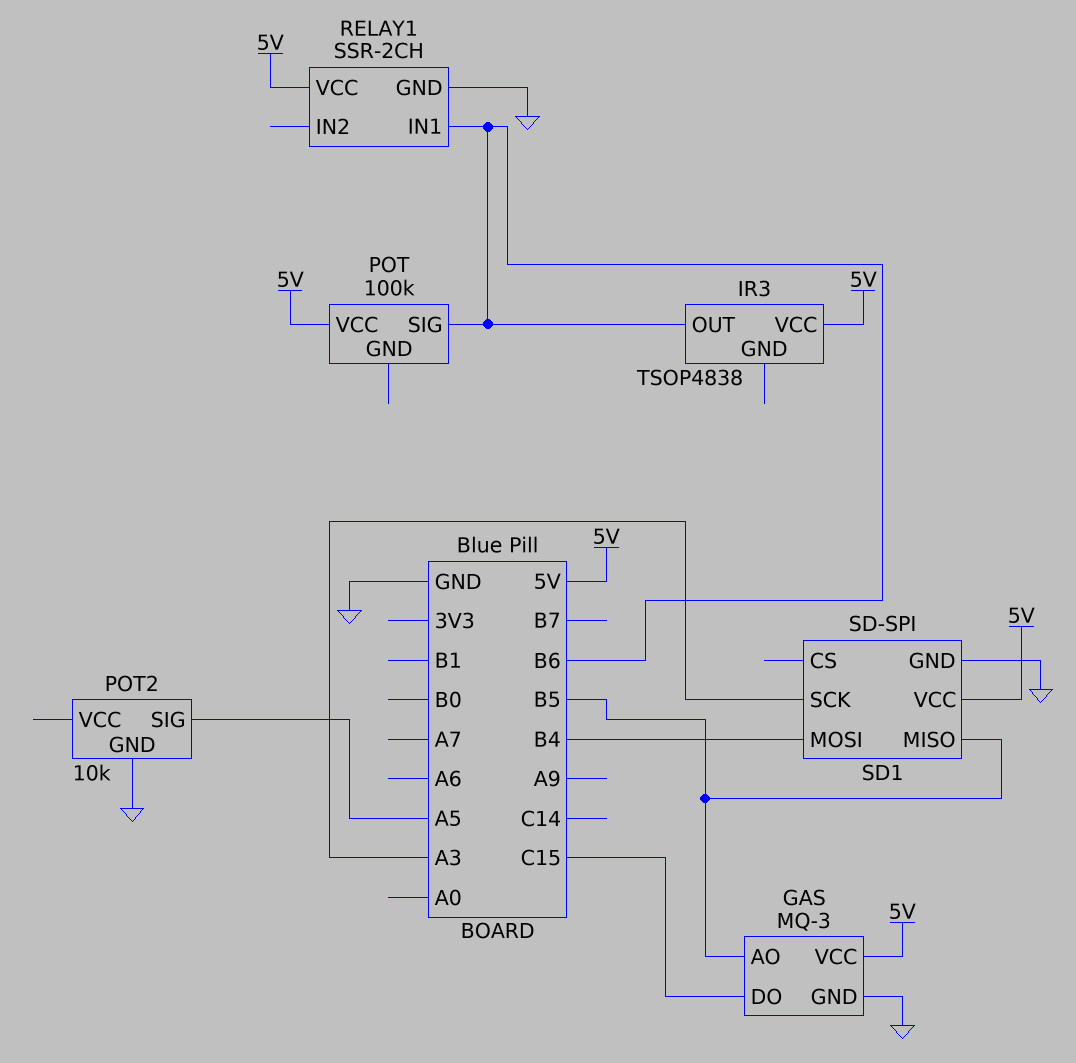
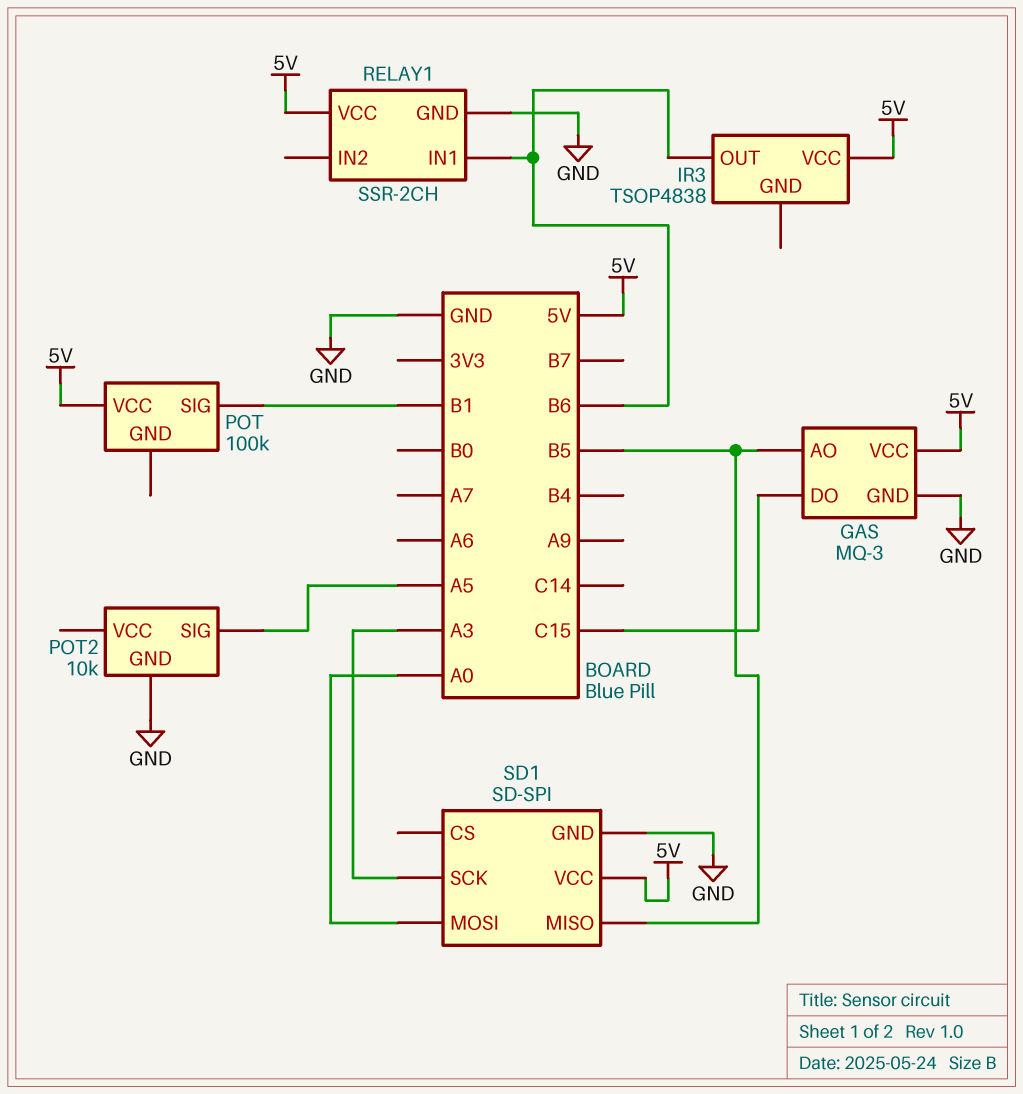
POT pin SIG: B6 -> B1
SD1 pin MOSI: B4 -> A0

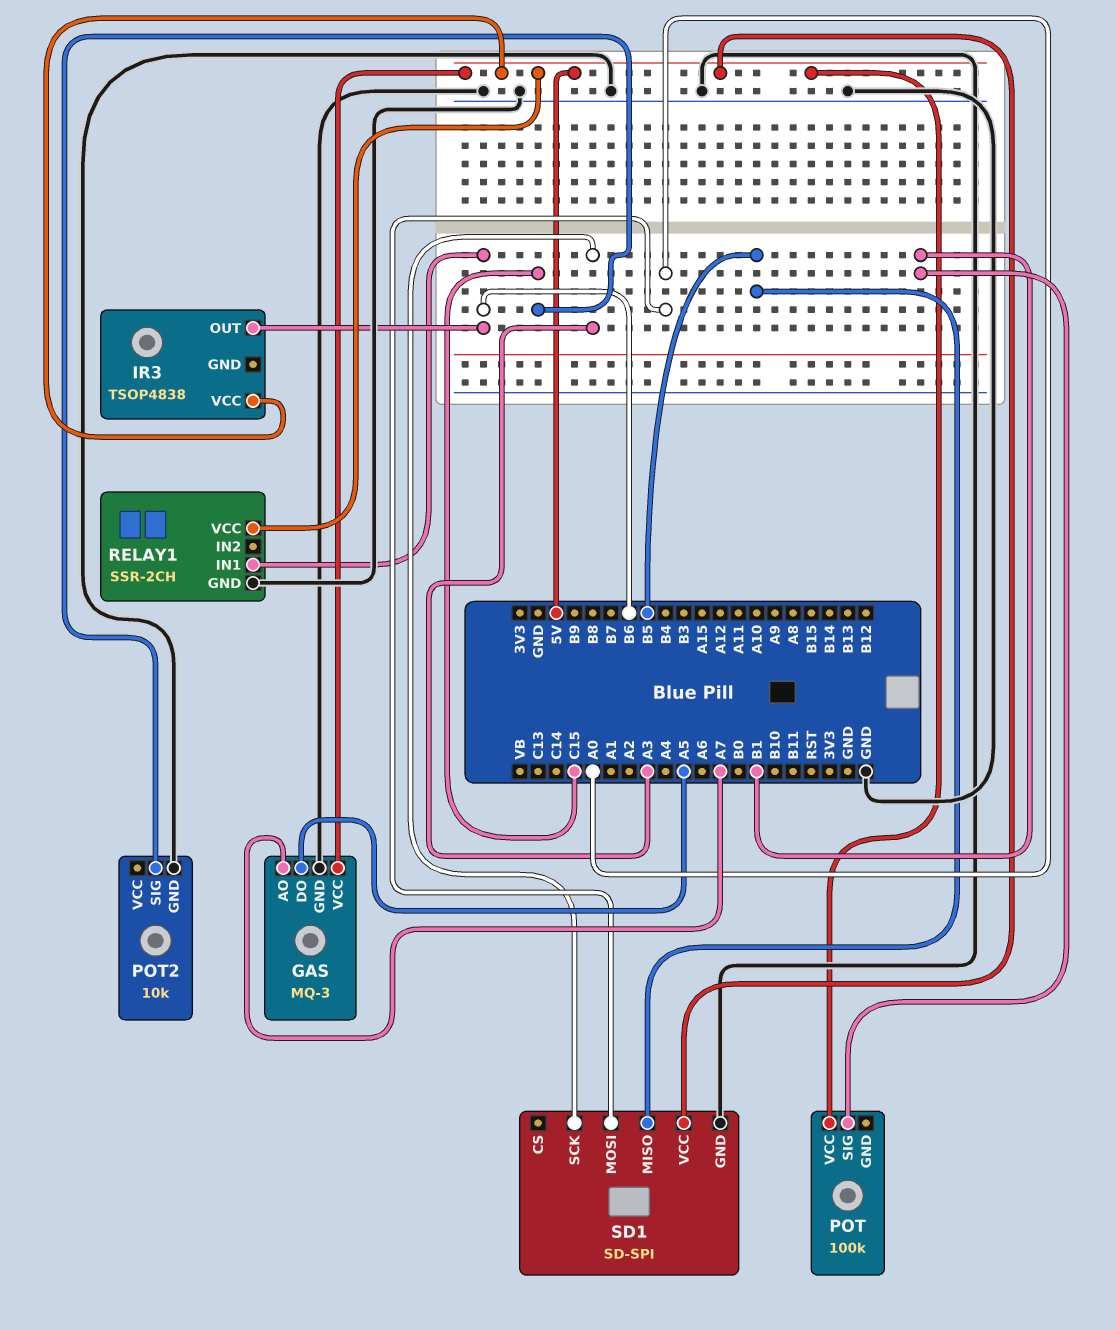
GAS pin AO: B5 -> A7
GAS pin DO: C15 -> A5
POT2 pin SIG: A5 -> C15

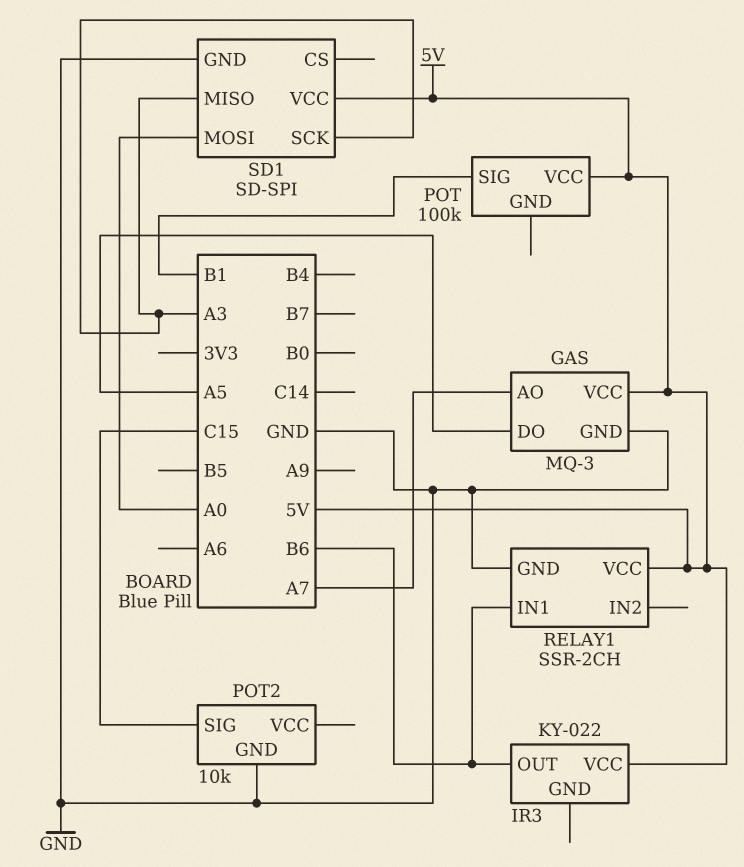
IR3: TSOP4838 -> KY-022
SD1 pin MISO: B5 -> A3

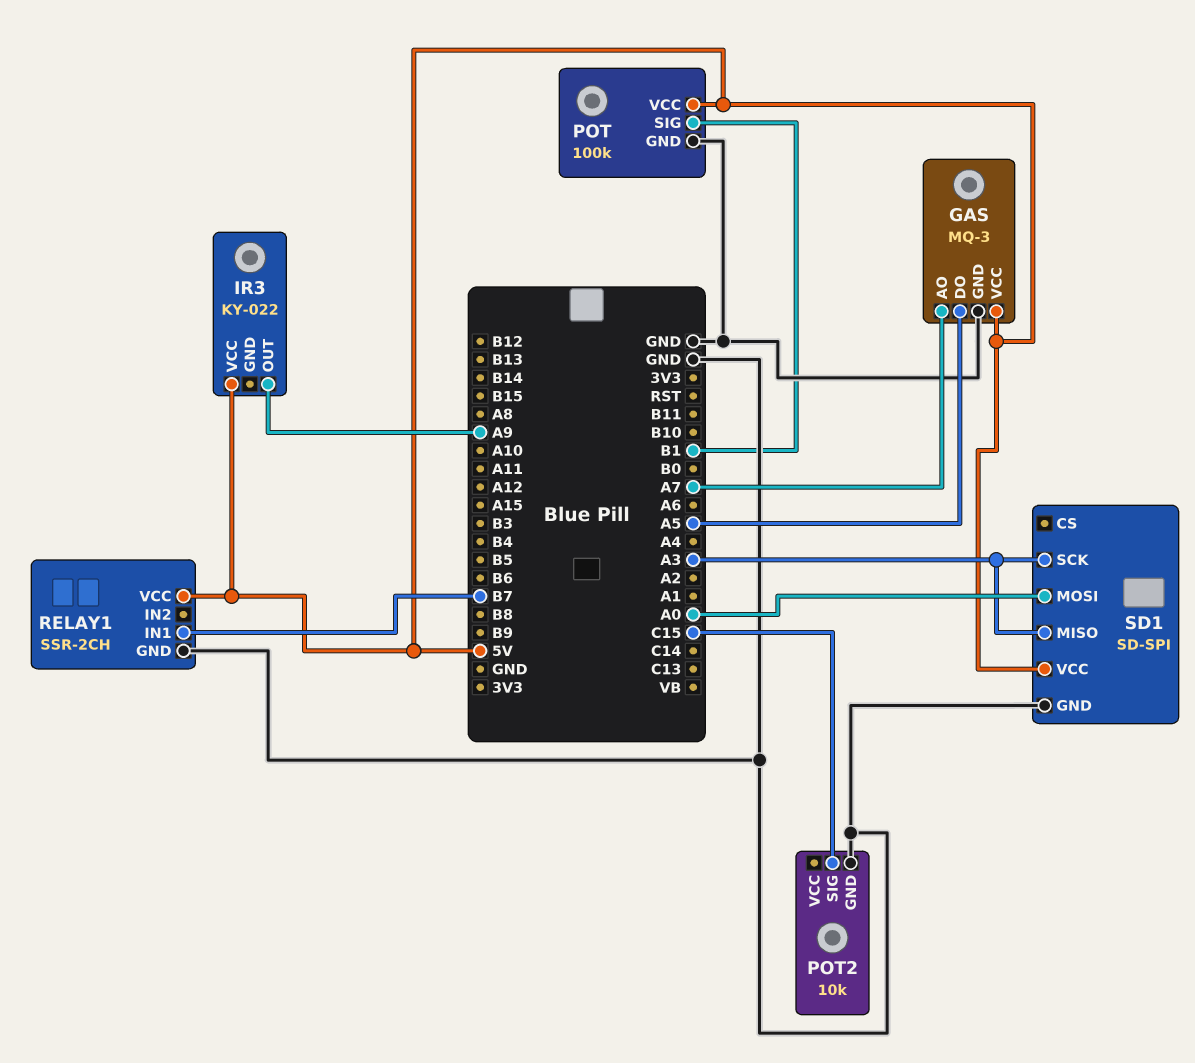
IR3 pin OUT: B6 -> A9
POT pin GND: none -> GND
RELAY1 pin IN1: B6 -> B7

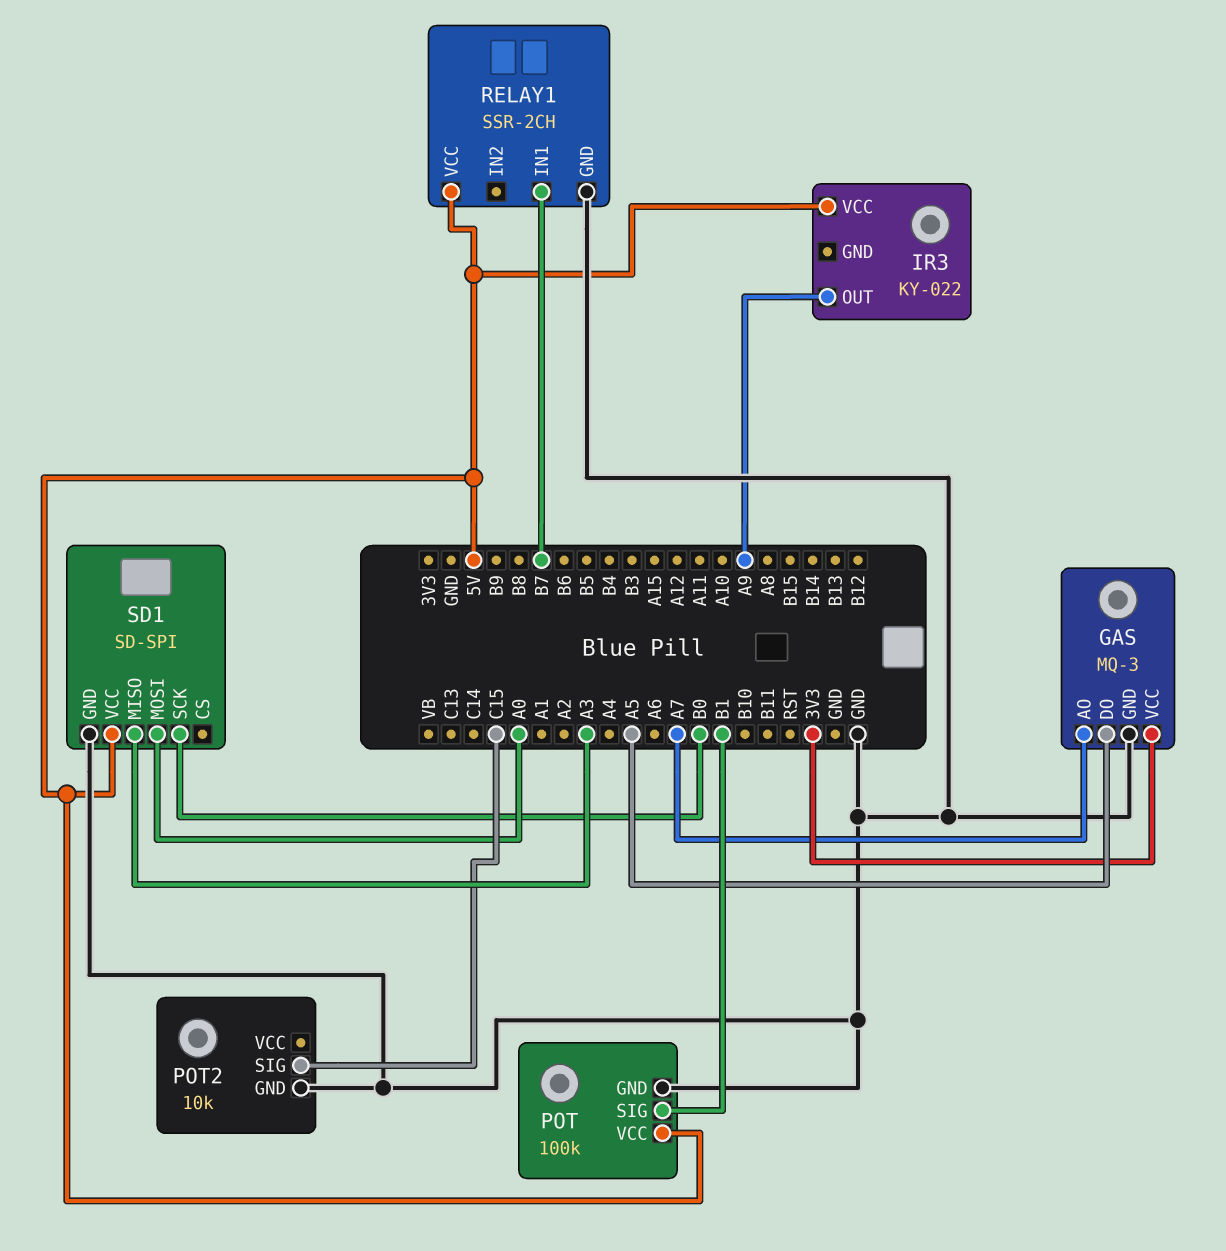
GAS pin VCC: 5V -> 3V3
SD1 pin SCK: A3 -> B0

